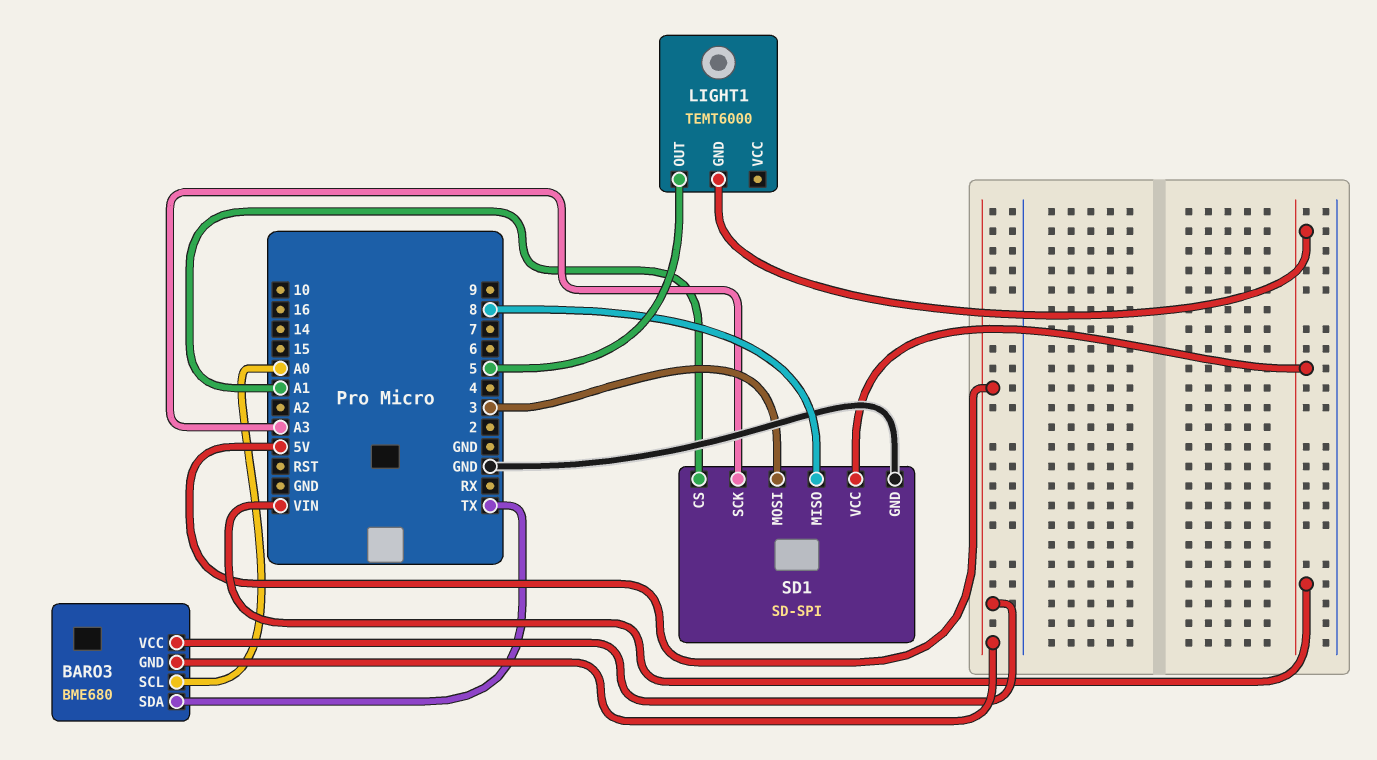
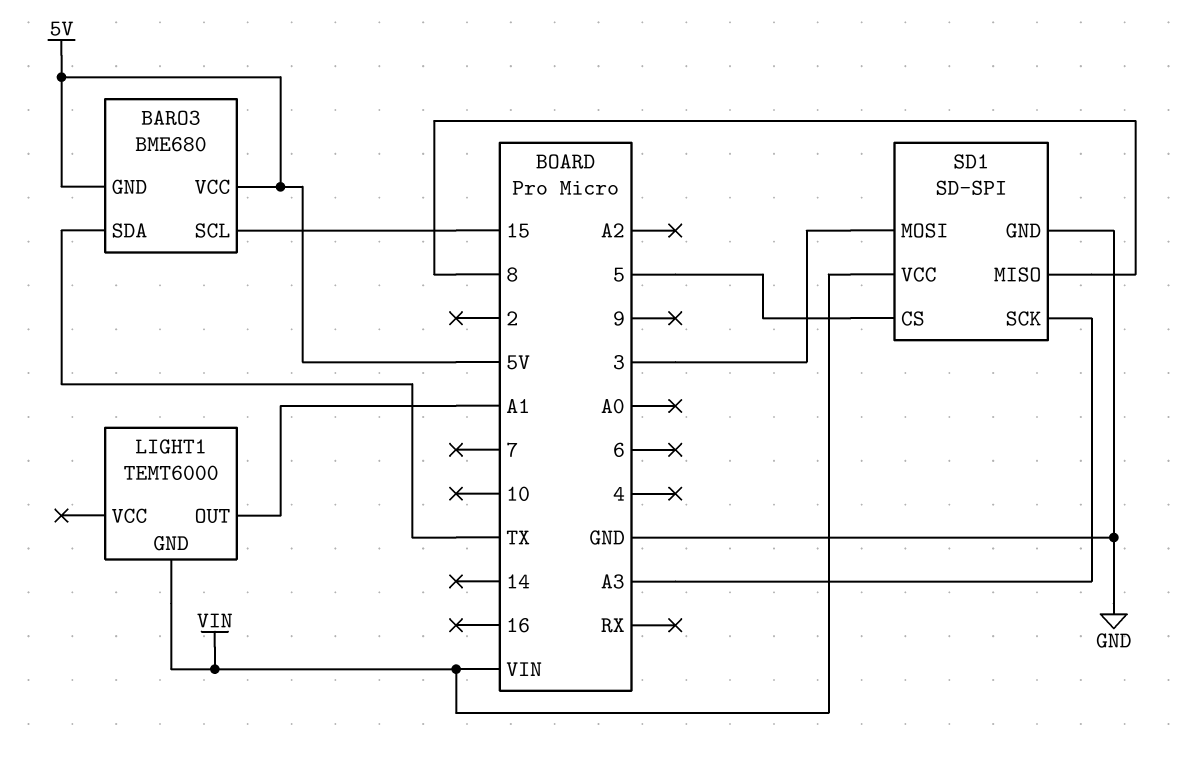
BARO3 pin SCL: A0 -> 15
LIGHT1 pin OUT: 5 -> A1
SD1 pin CS: A1 -> 5

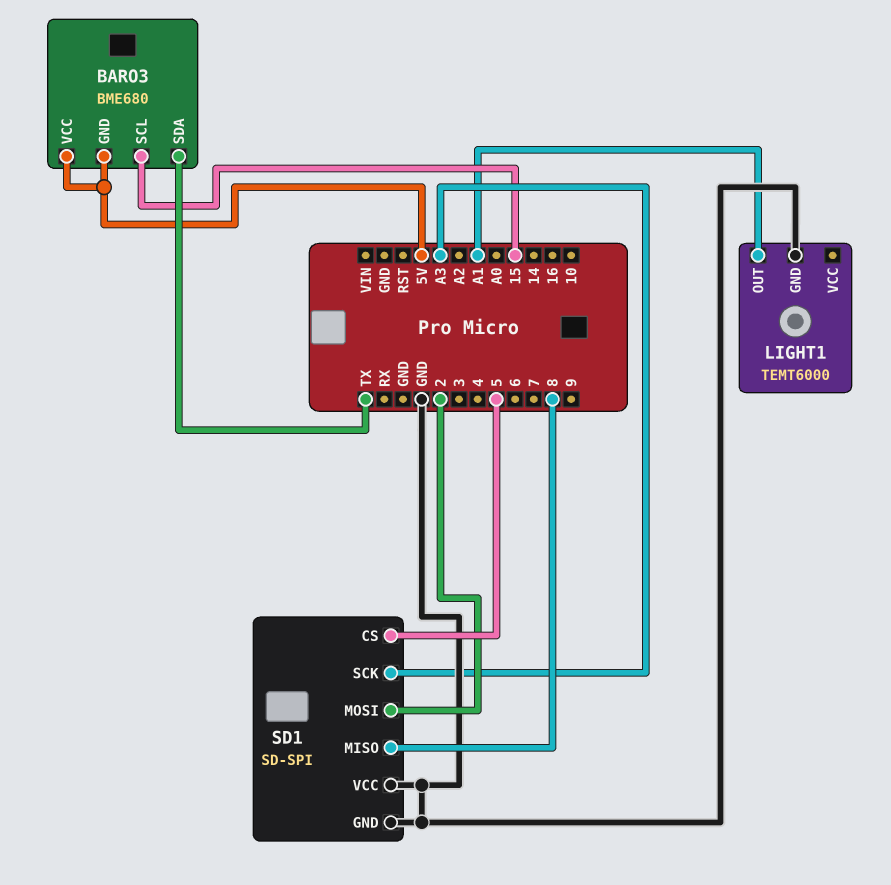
LIGHT1 pin GND: VIN -> GND
SD1 pin MOSI: 3 -> 2
SD1 pin VCC: VIN -> GND

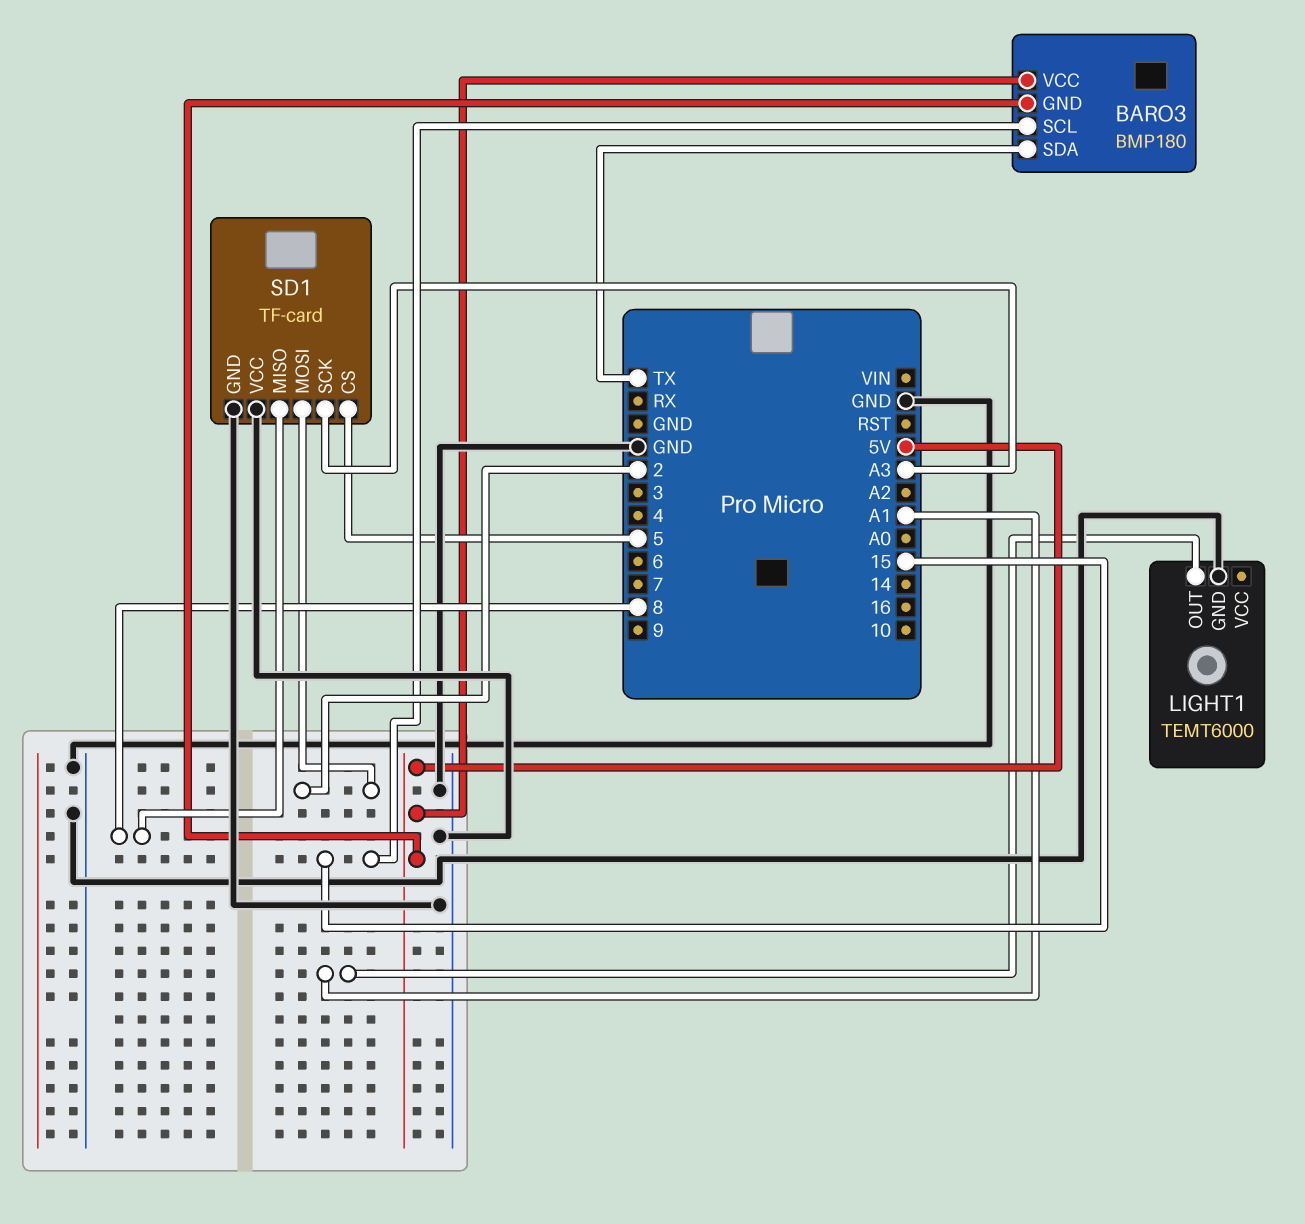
BARO3: BME680 -> BMP180
SD1: SD-SPI -> TF-card

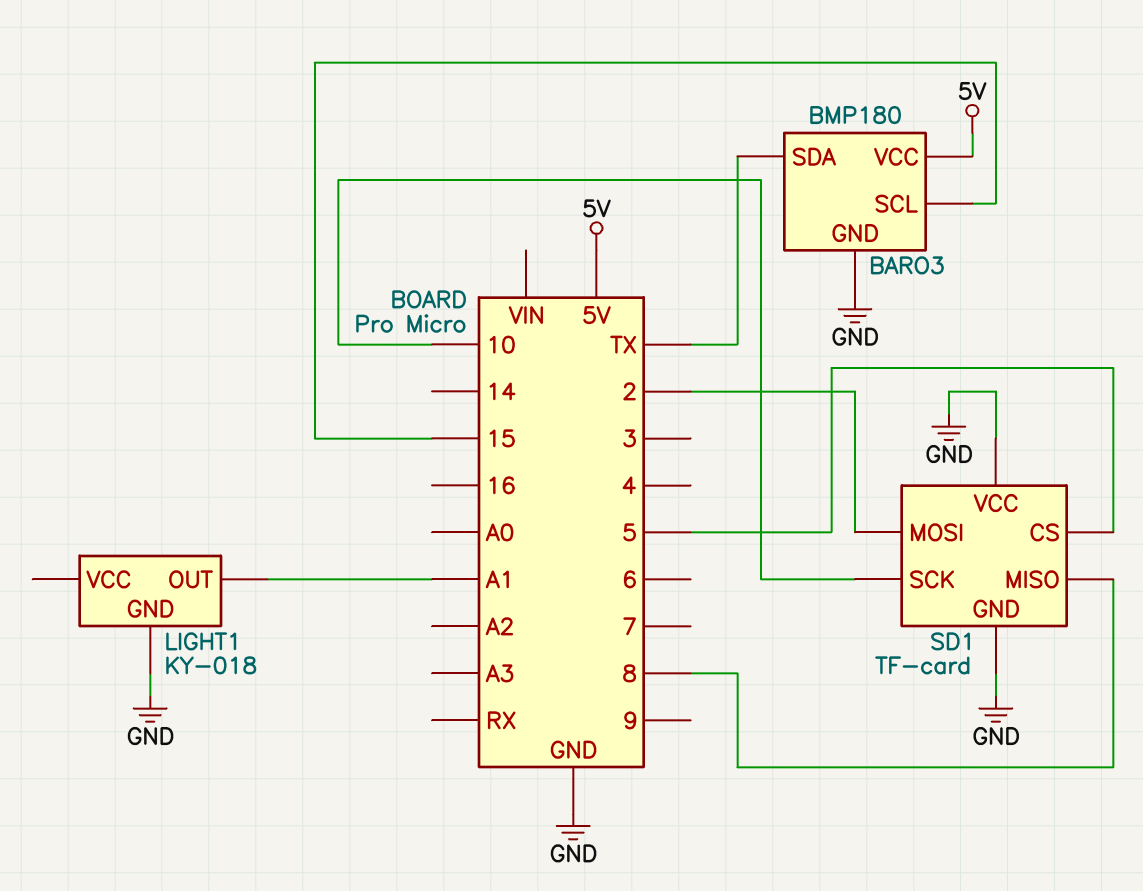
BARO3 pin GND: 5V -> GND
LIGHT1: TEMT6000 -> KY-018
SD1 pin SCK: A3 -> 10

